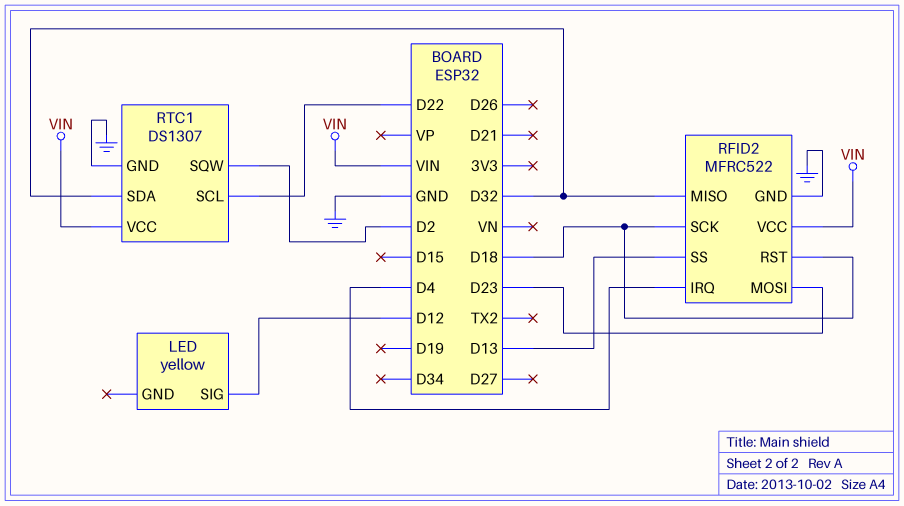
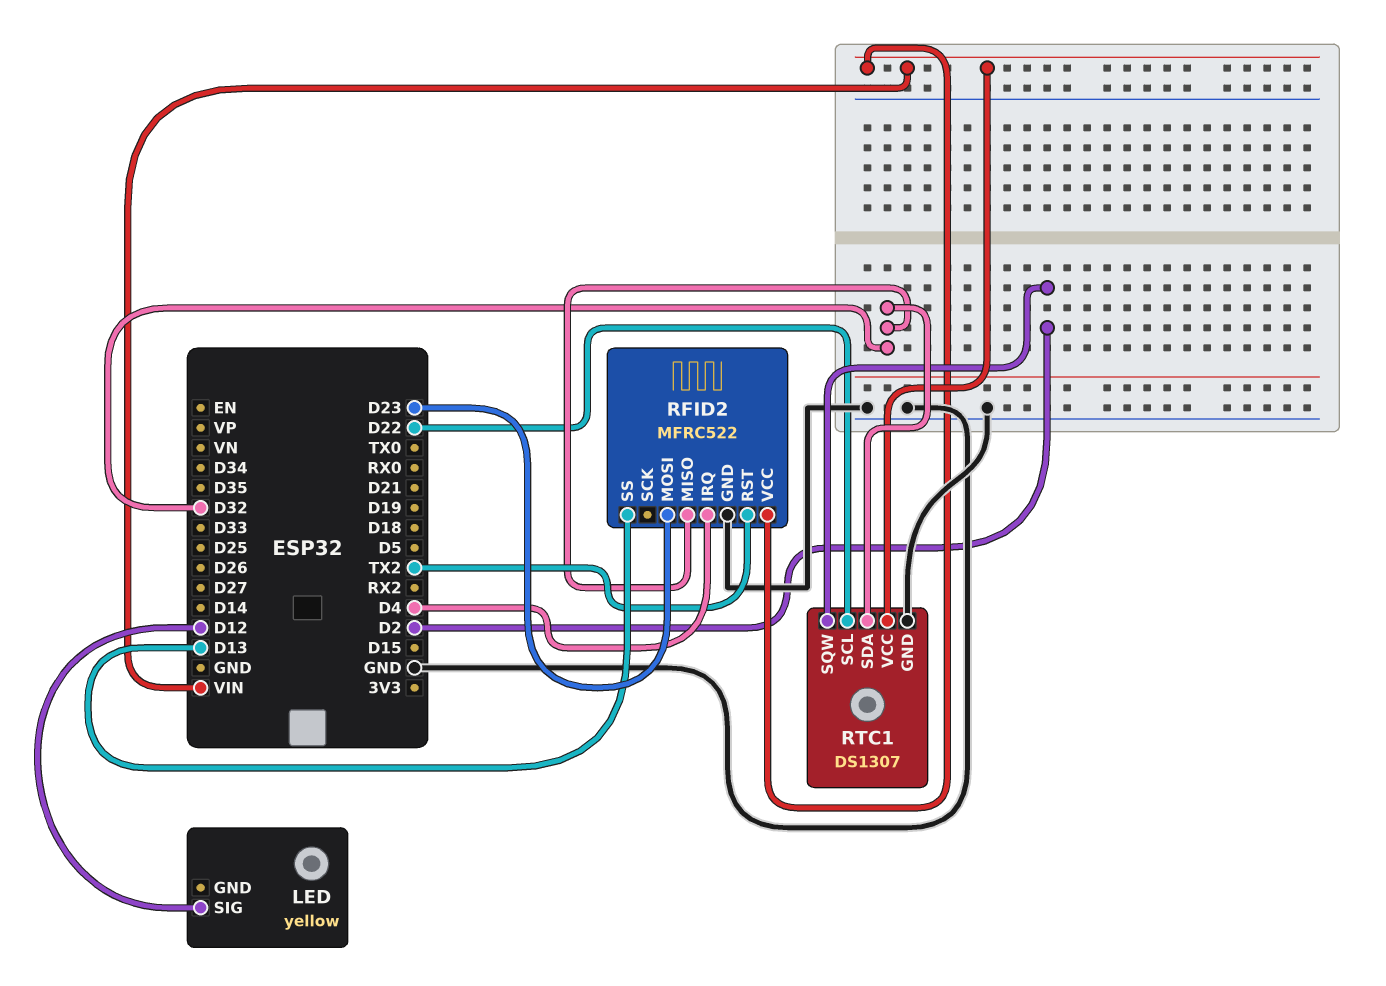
RFID2 pin RST: D18 -> TX2
RFID2 pin SCK: D18 -> none

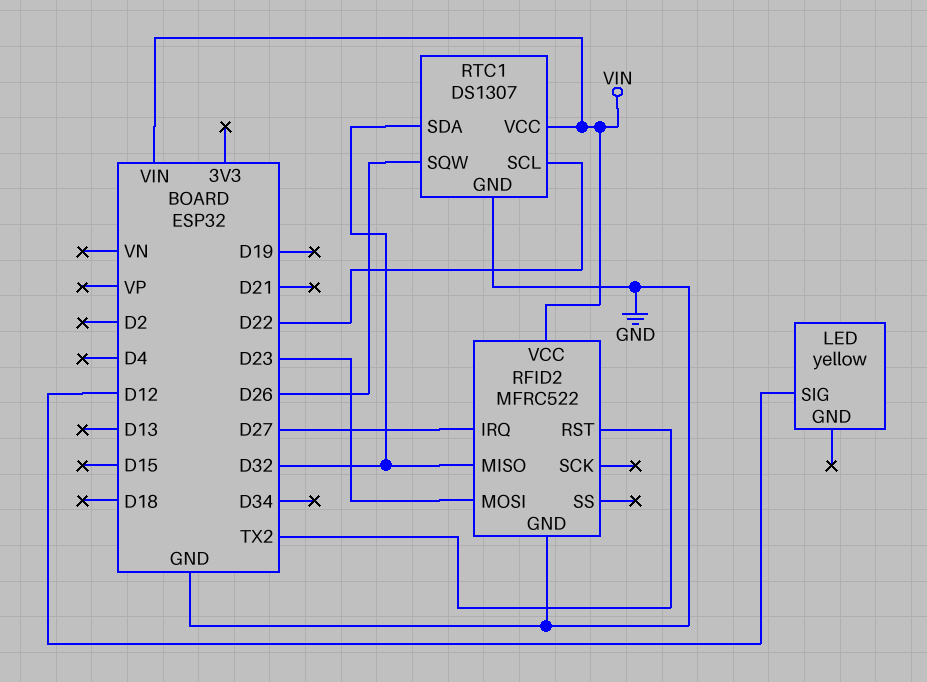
RFID2 pin IRQ: D4 -> D27
RFID2 pin SS: D13 -> none
RTC1 pin SQW: D2 -> D26

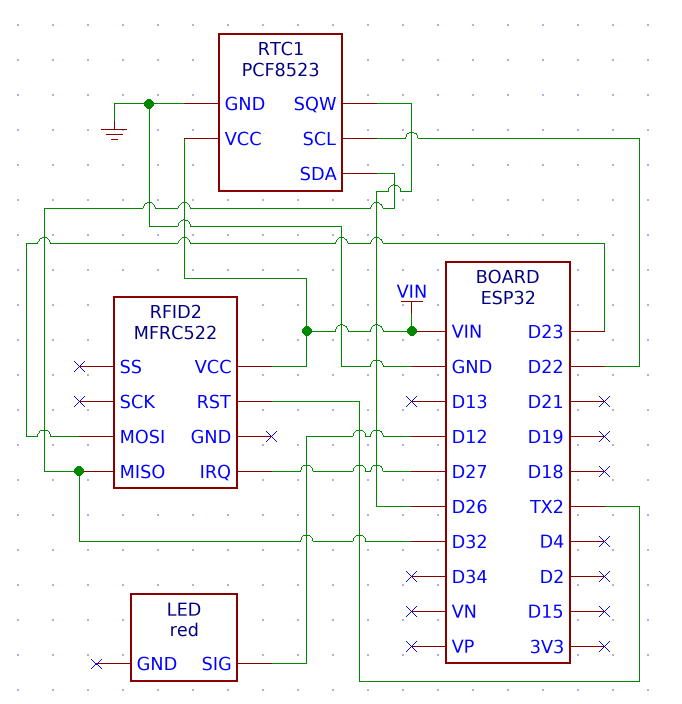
LED: yellow -> red
RFID2 pin GND: GND -> none
RTC1: DS1307 -> PCF8523

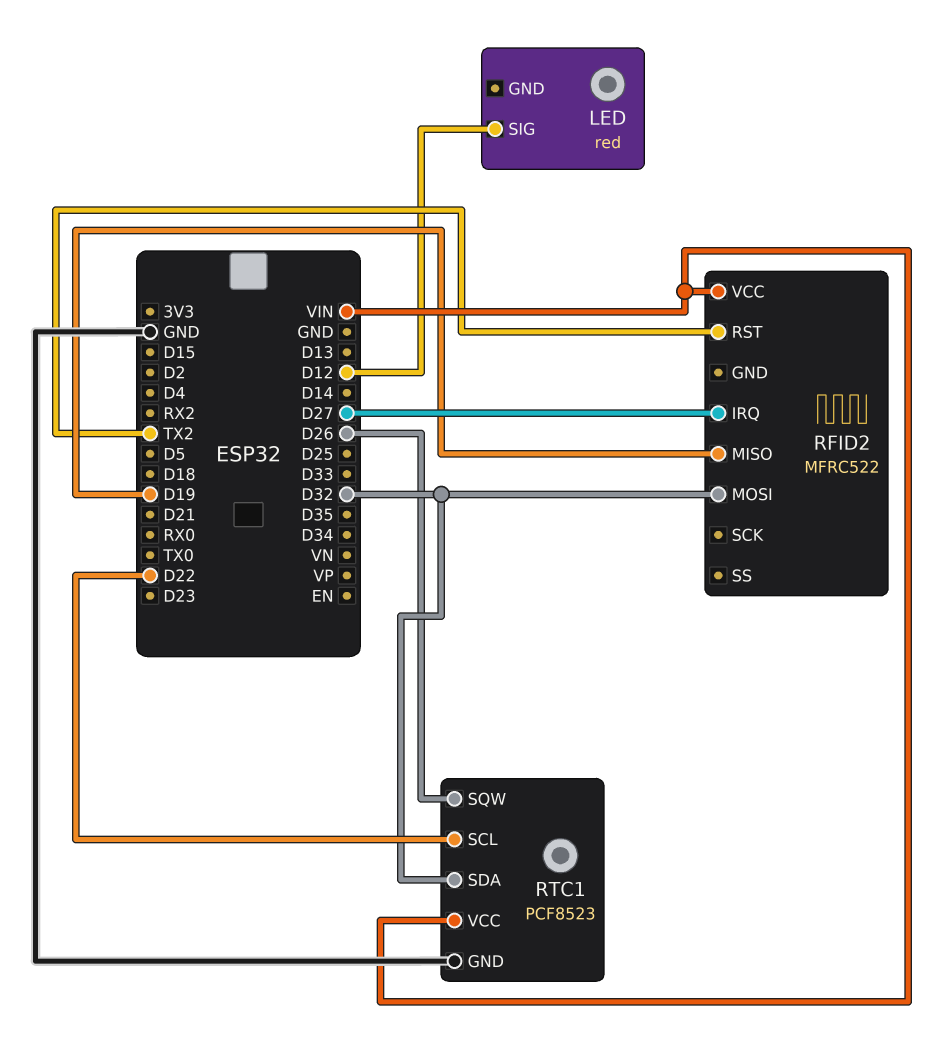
RFID2 pin MISO: D32 -> D19
RFID2 pin MOSI: D23 -> D32

